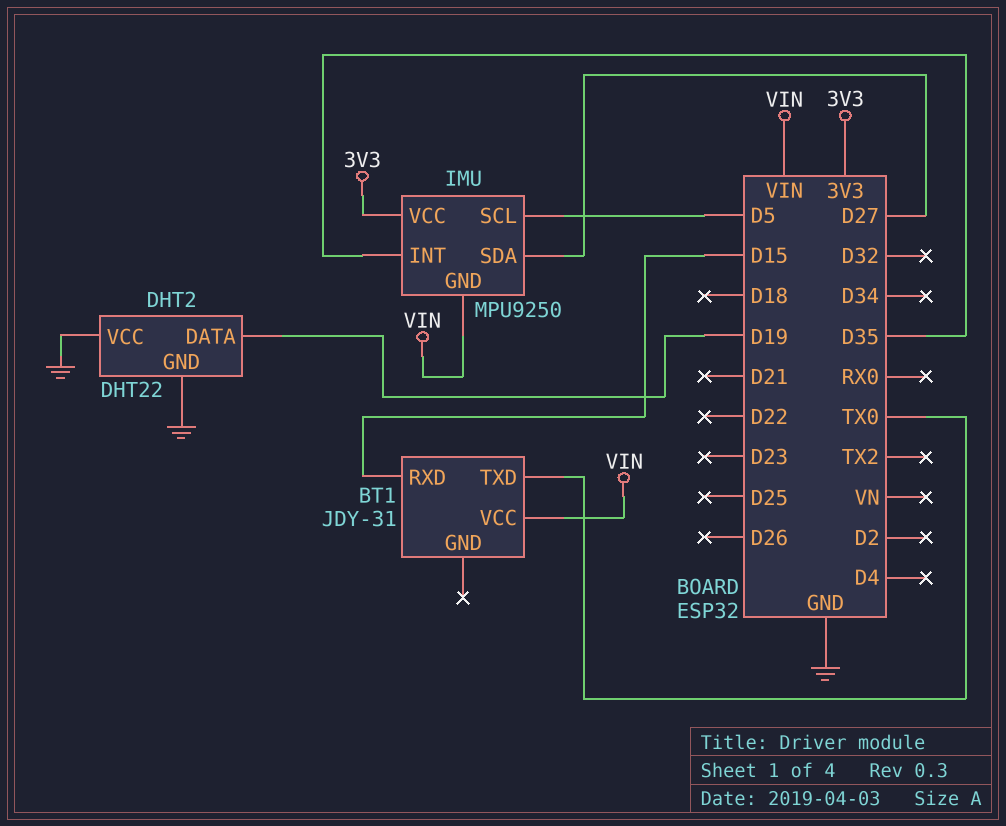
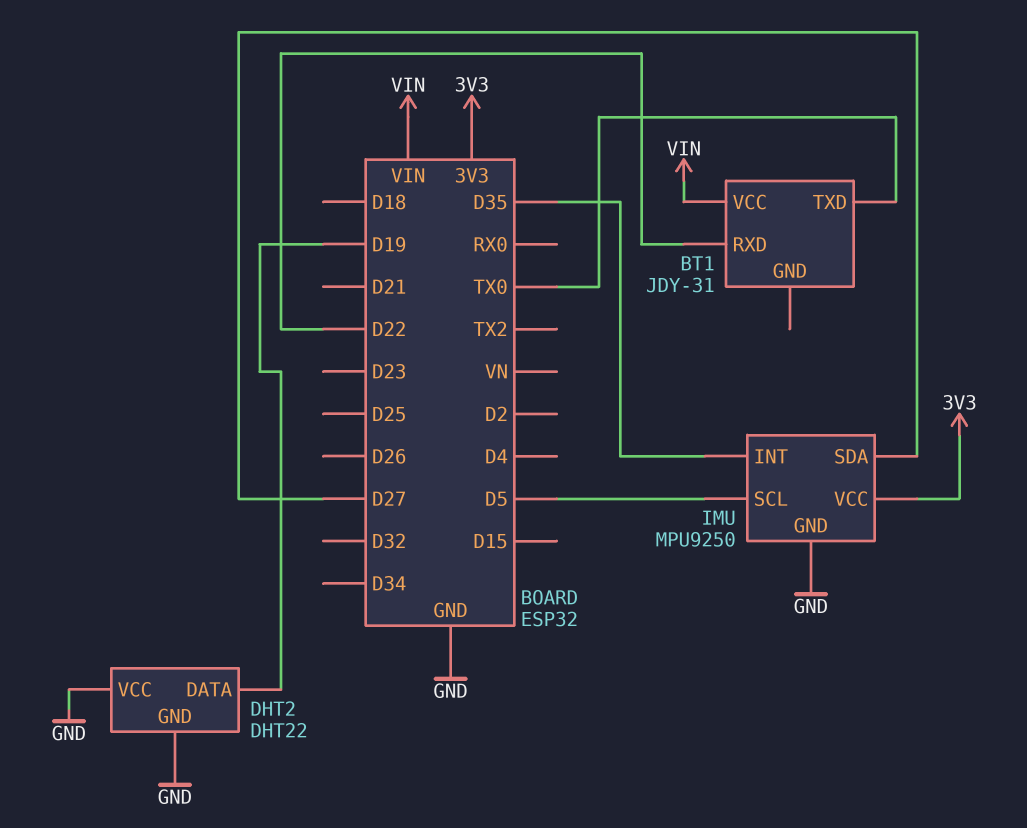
BT1 pin RXD: D15 -> D22
IMU pin GND: VIN -> GND

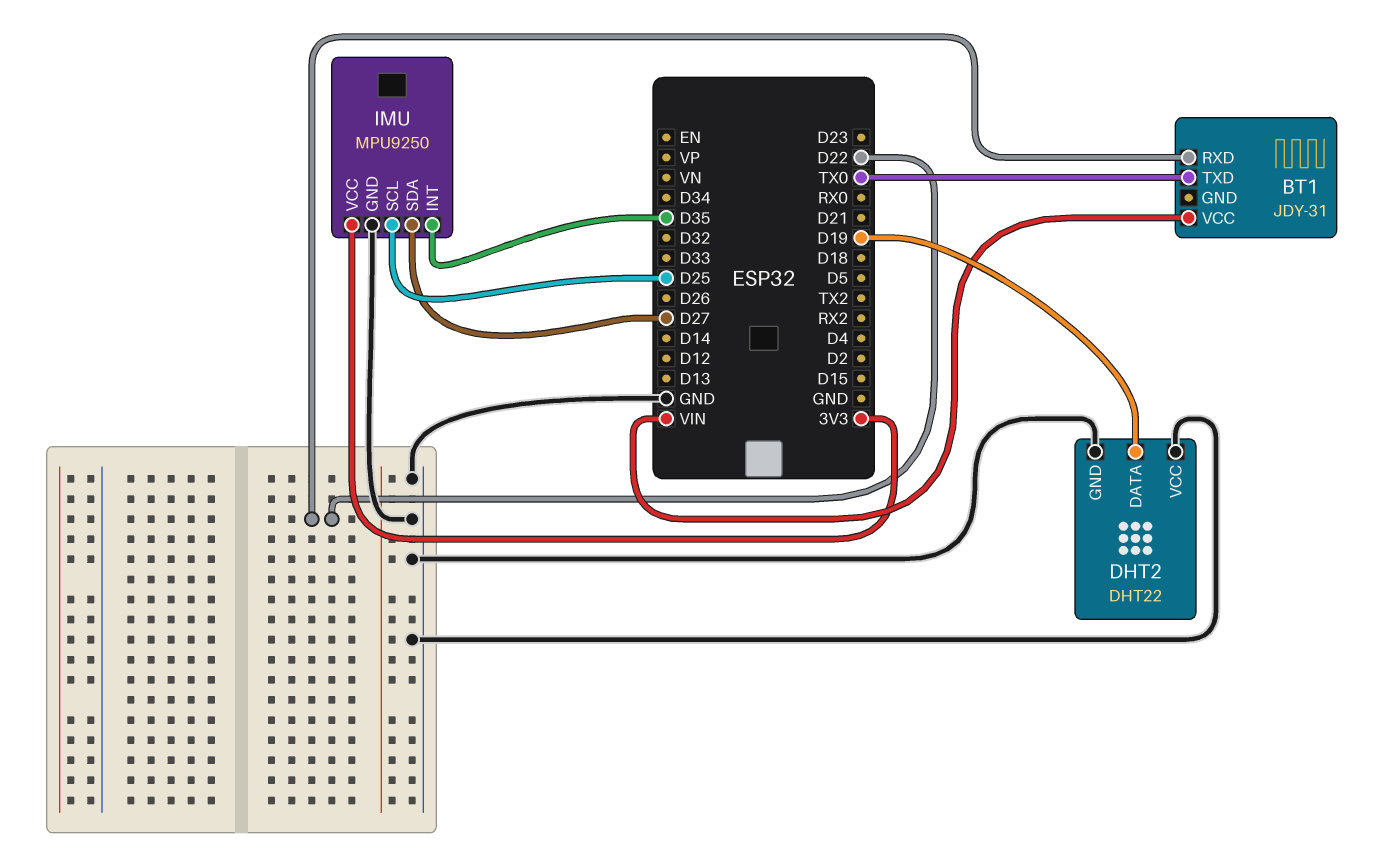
IMU pin SCL: D5 -> D25

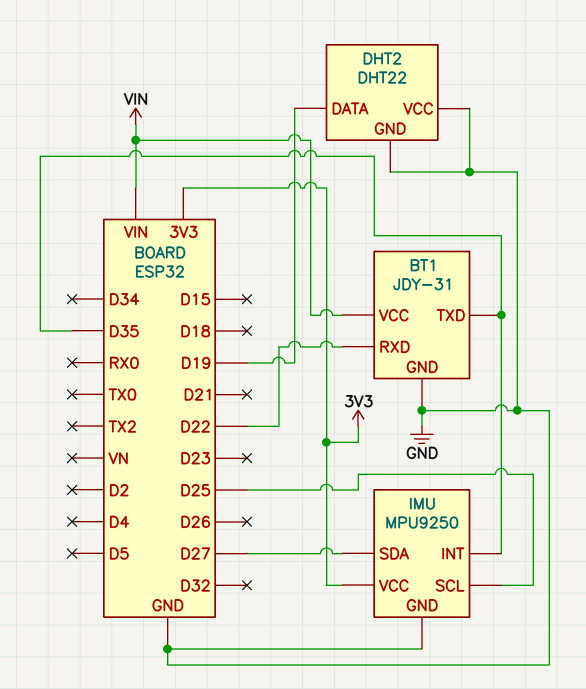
BT1 pin GND: none -> GND
BT1 pin TXD: TX0 -> D35

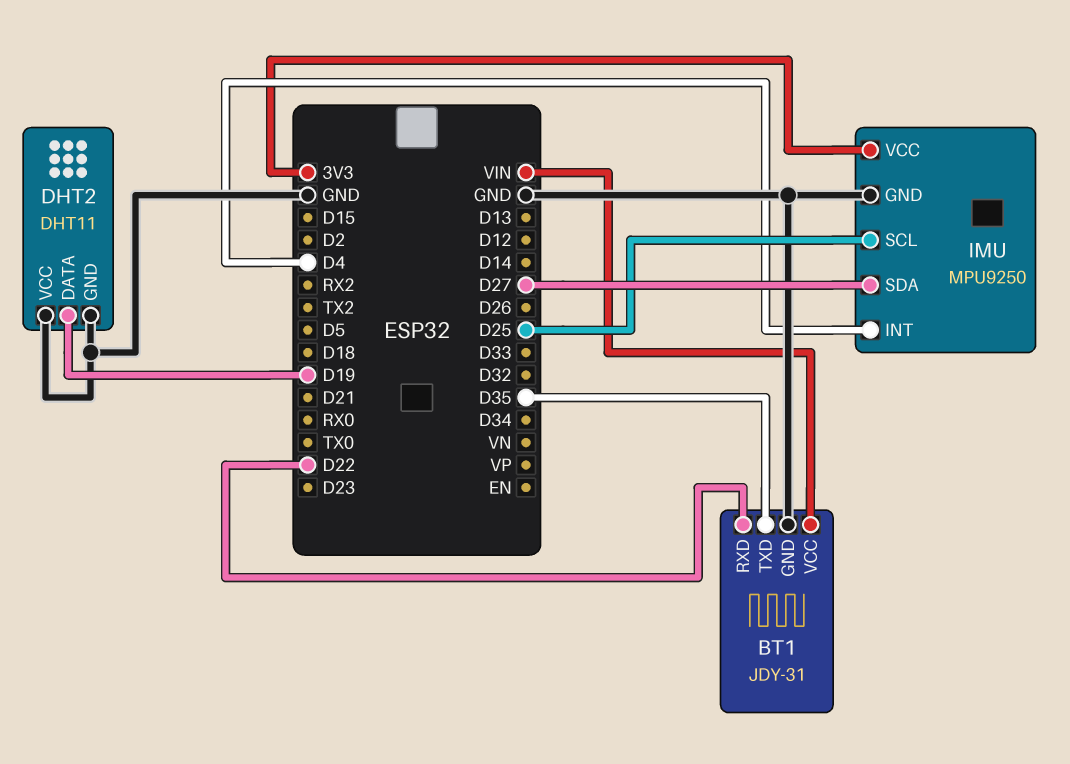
DHT2: DHT22 -> DHT11
IMU pin INT: D35 -> D4

